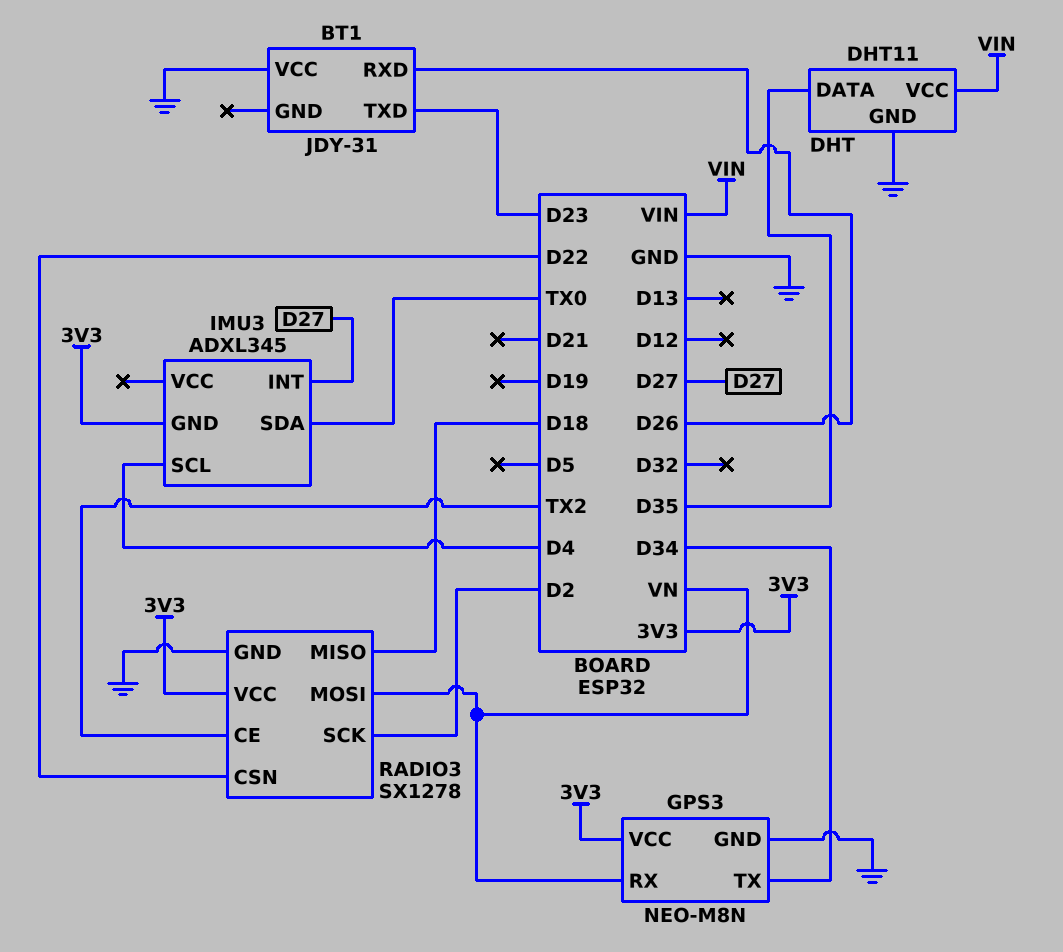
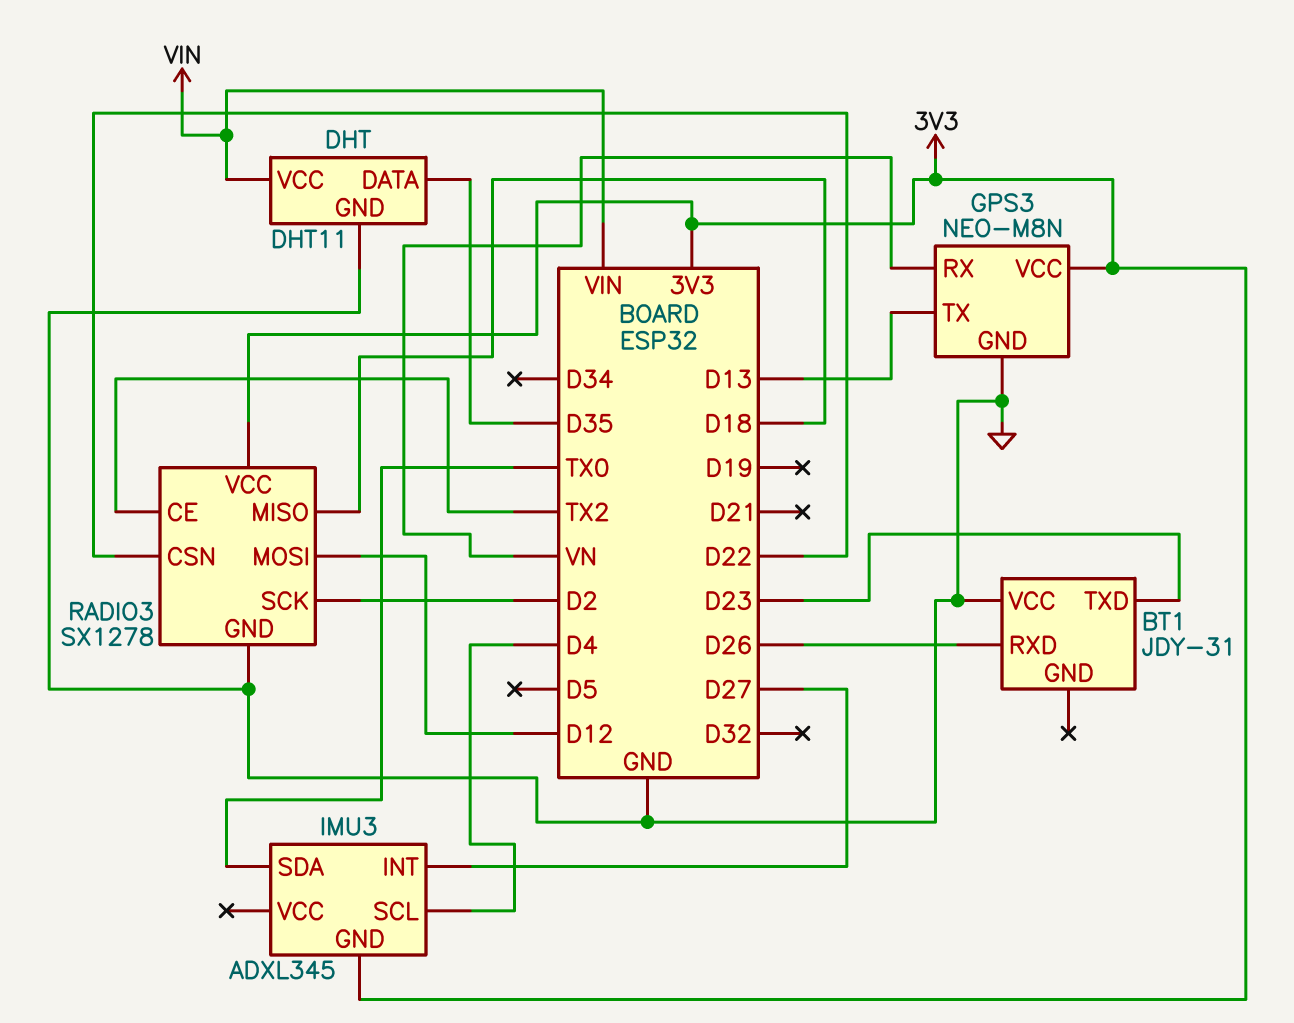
GPS3 pin TX: D34 -> D13
RADIO3 pin MOSI: VN -> D12

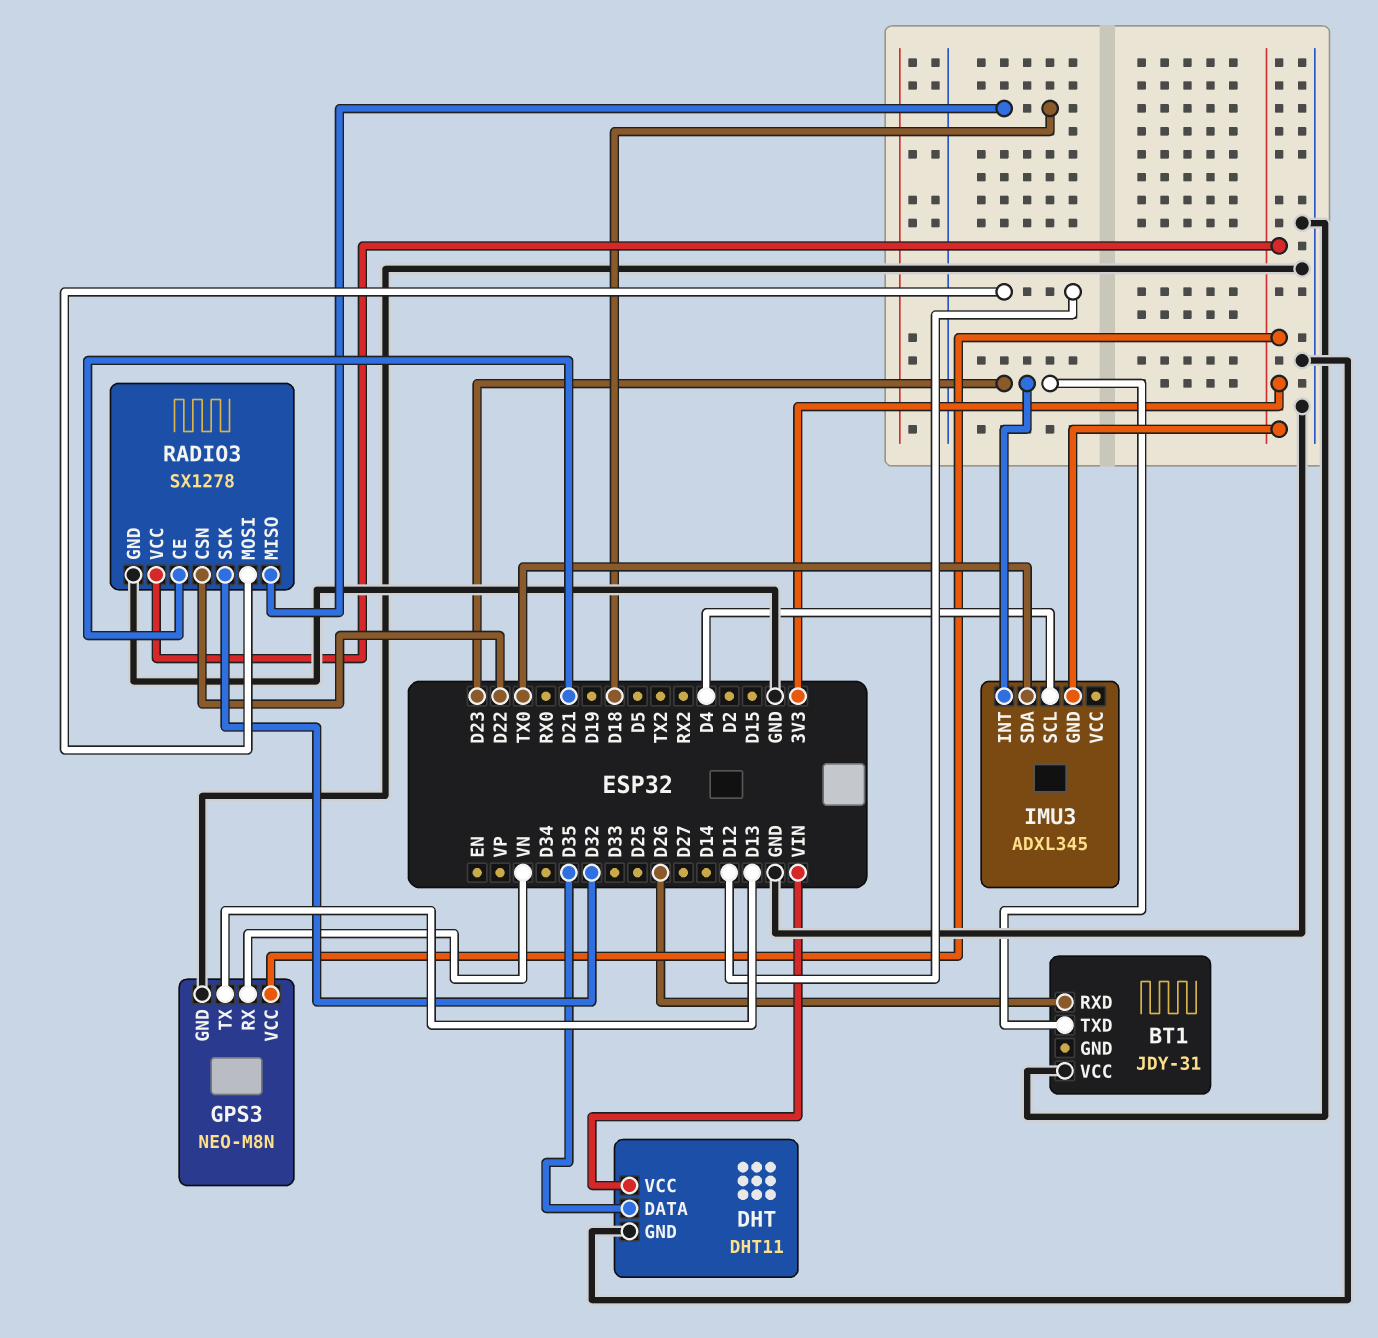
IMU3 pin INT: D27 -> D23
RADIO3 pin CE: TX2 -> D21
RADIO3 pin SCK: D2 -> D32

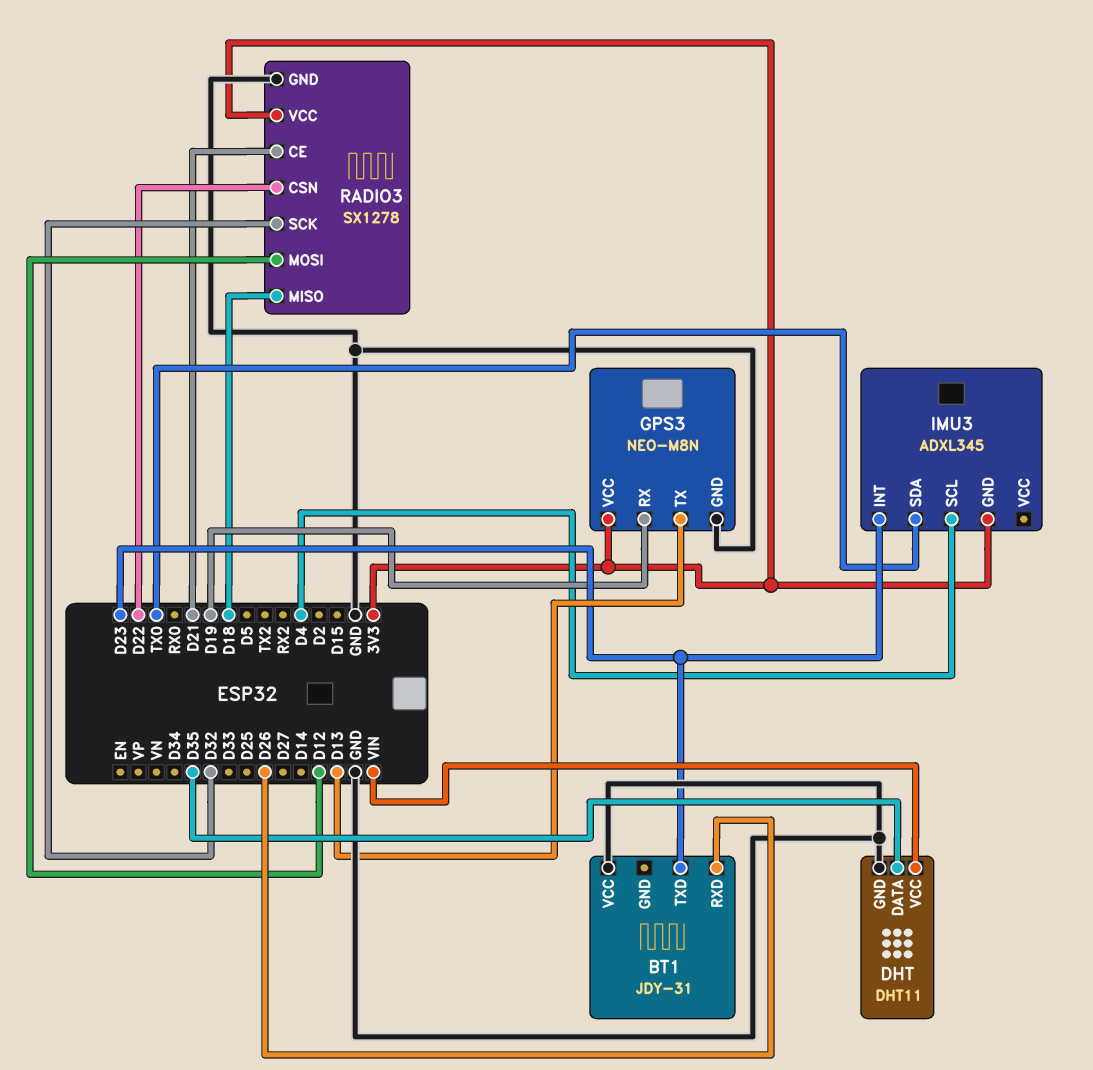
GPS3 pin RX: VN -> D19

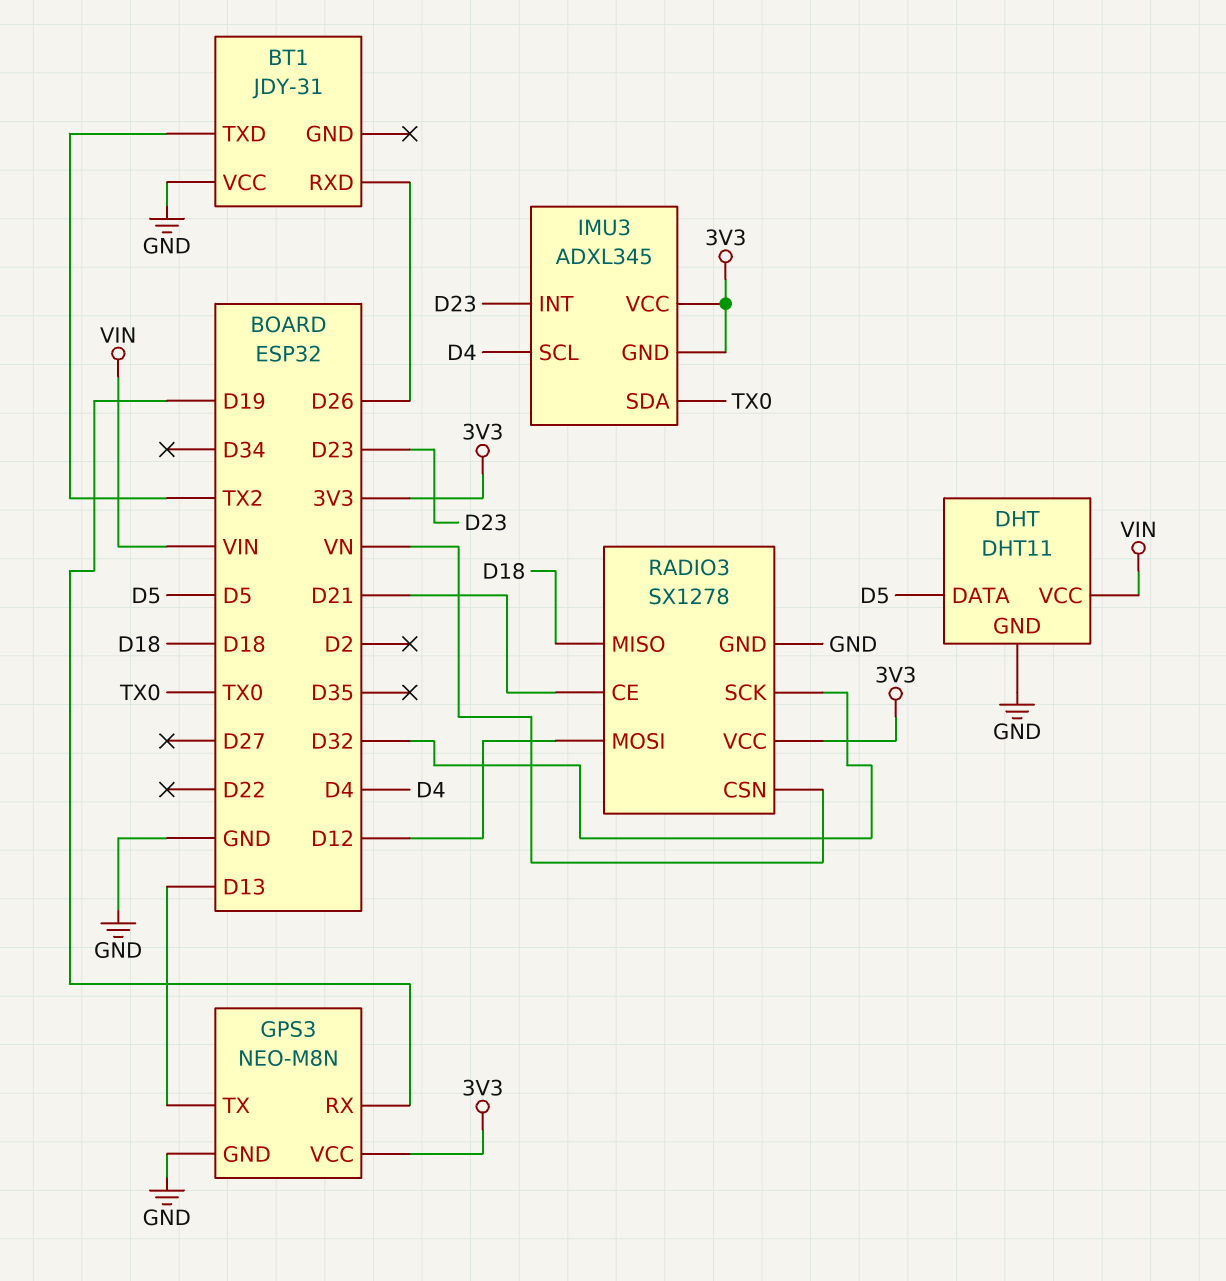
BT1 pin TXD: D23 -> TX2
DHT pin DATA: D35 -> D5
IMU3 pin VCC: none -> 3V3
RADIO3 pin CSN: D22 -> VN

